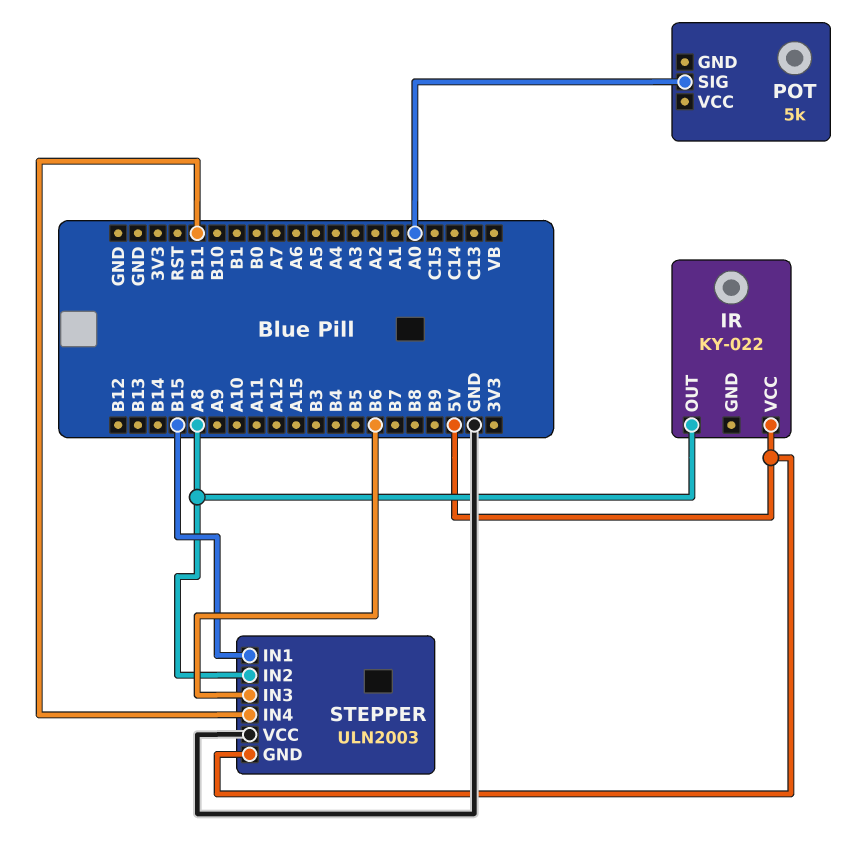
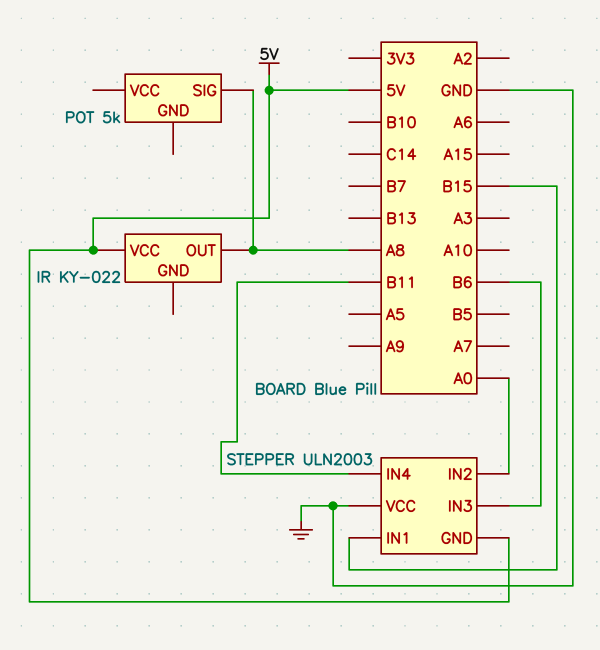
POT pin SIG: A0 -> A8
STEPPER pin IN2: A8 -> A0

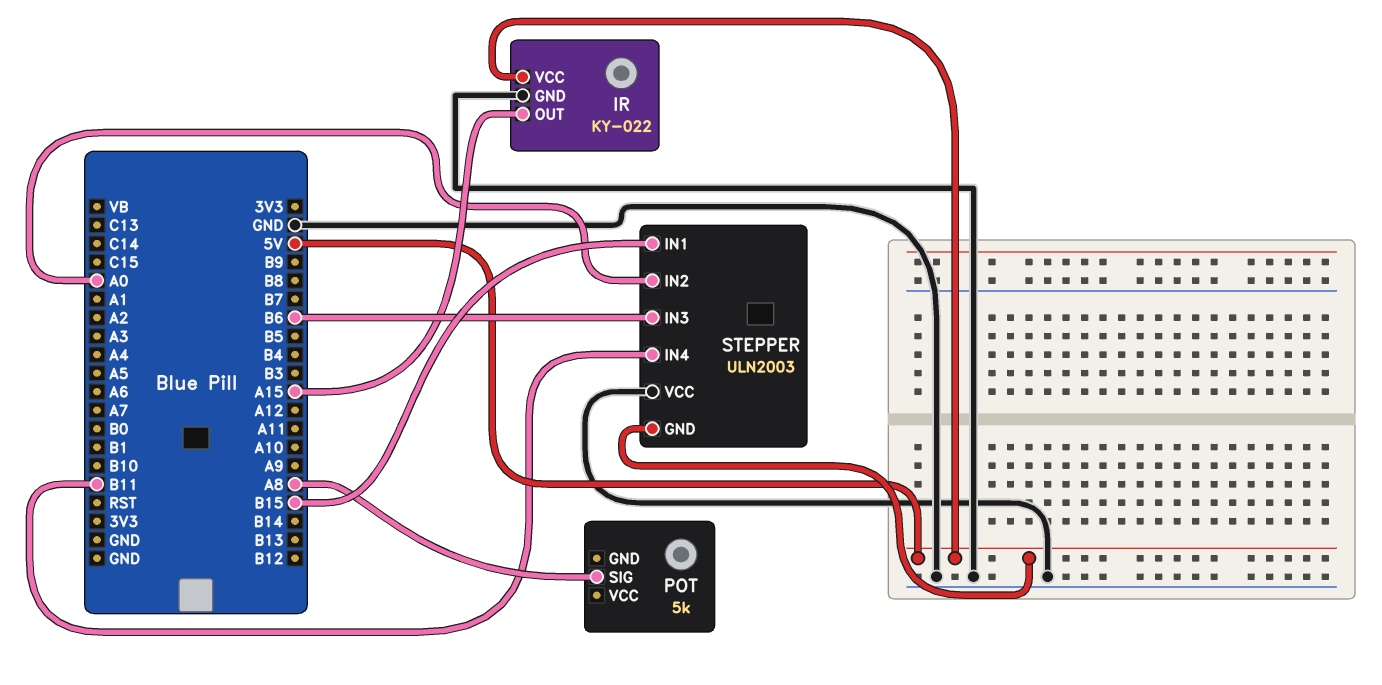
IR pin GND: none -> GND
IR pin OUT: A8 -> A15

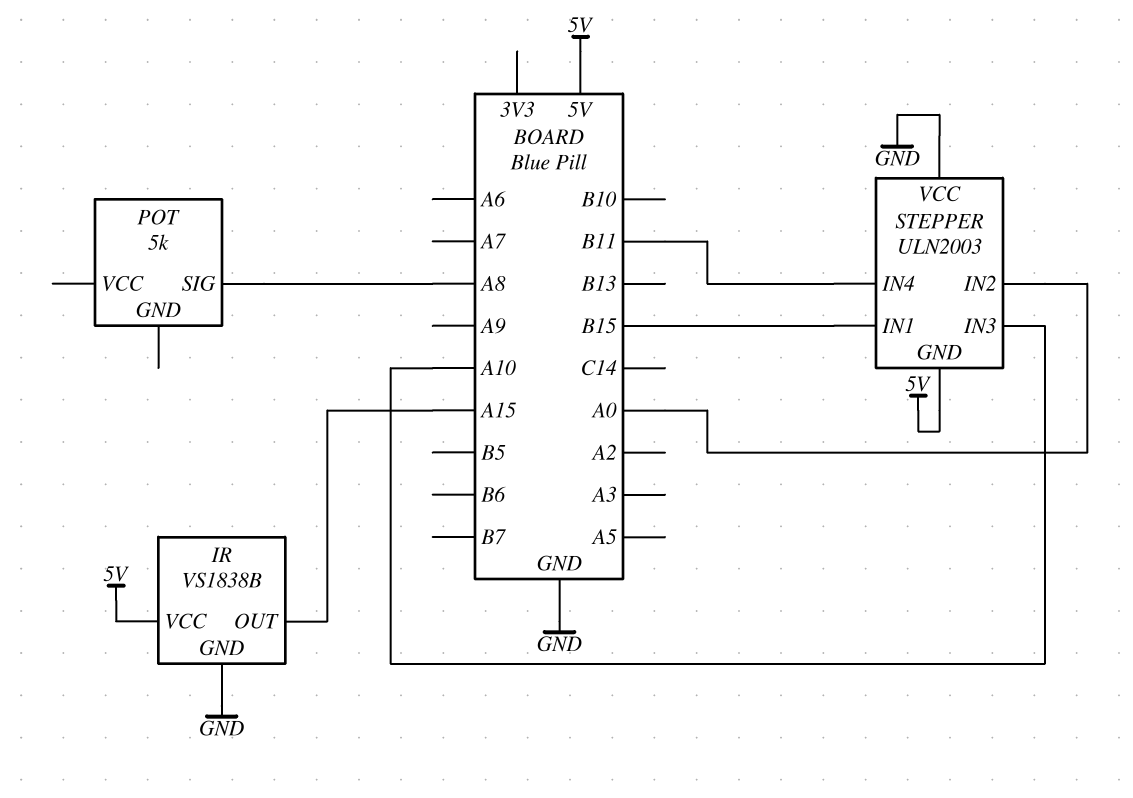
IR: KY-022 -> VS1838B
STEPPER pin IN3: B6 -> A10

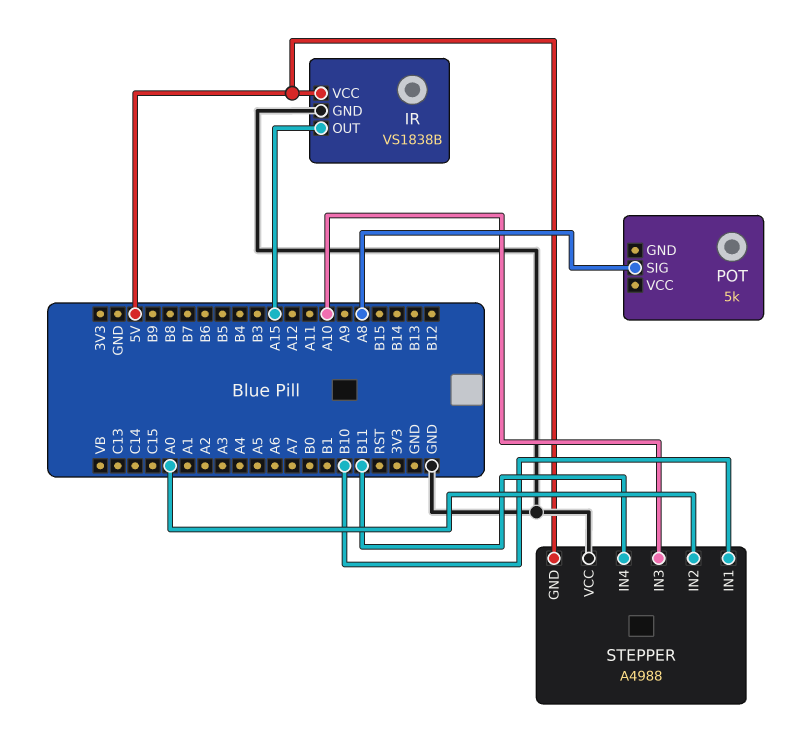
STEPPER: ULN2003 -> A4988
STEPPER pin IN1: B15 -> B10

